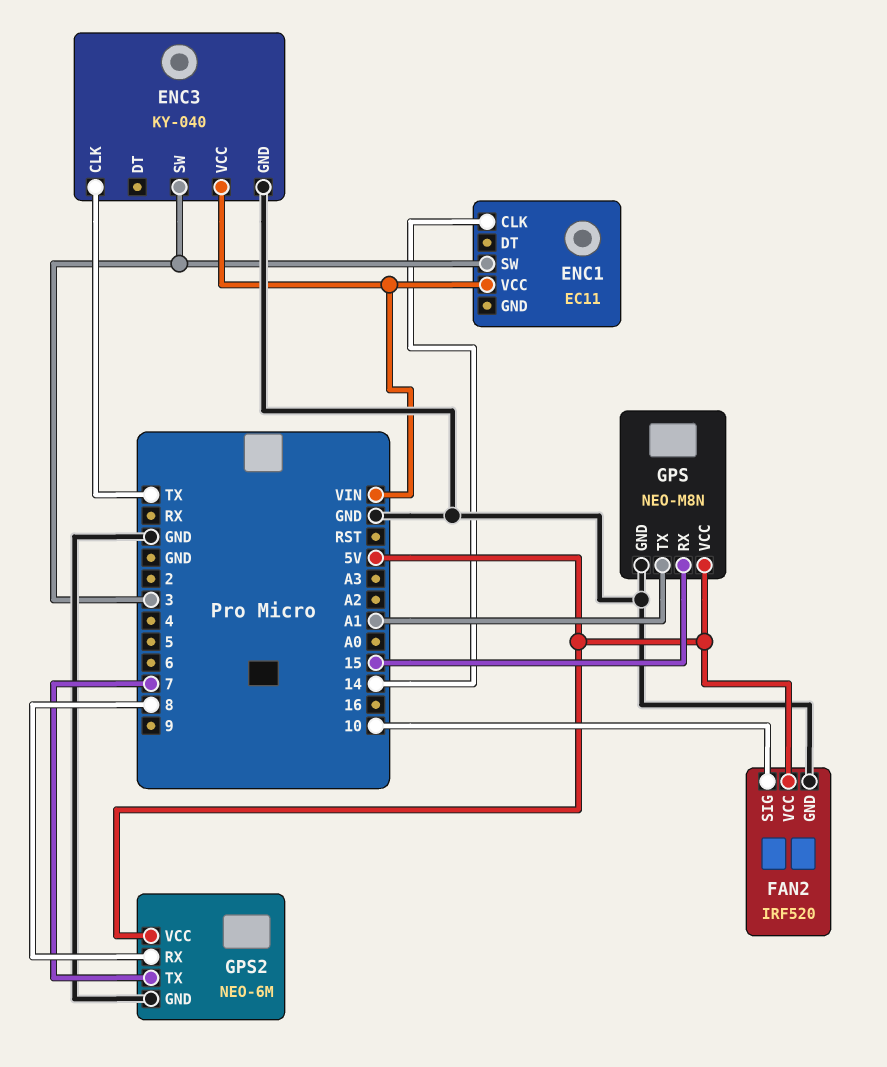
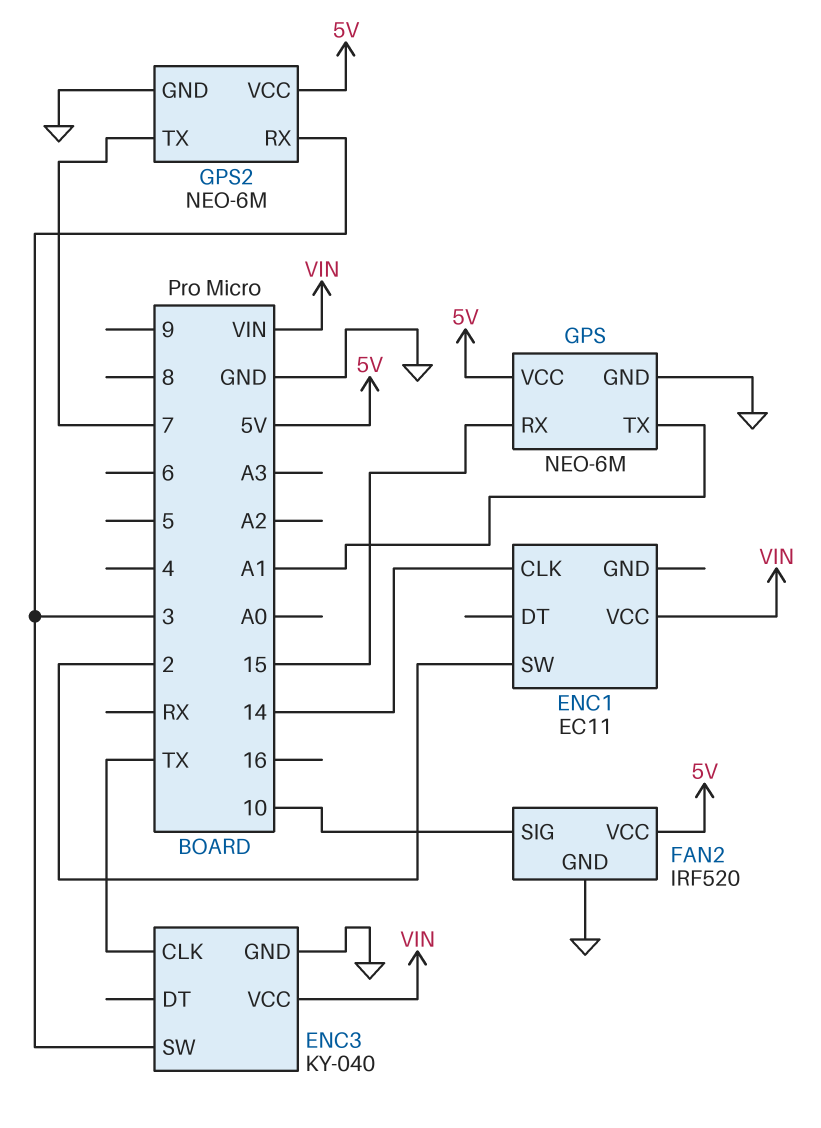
ENC1 pin SW: 3 -> 2
GPS: NEO-M8N -> NEO-6M
GPS2 pin RX: 8 -> 3

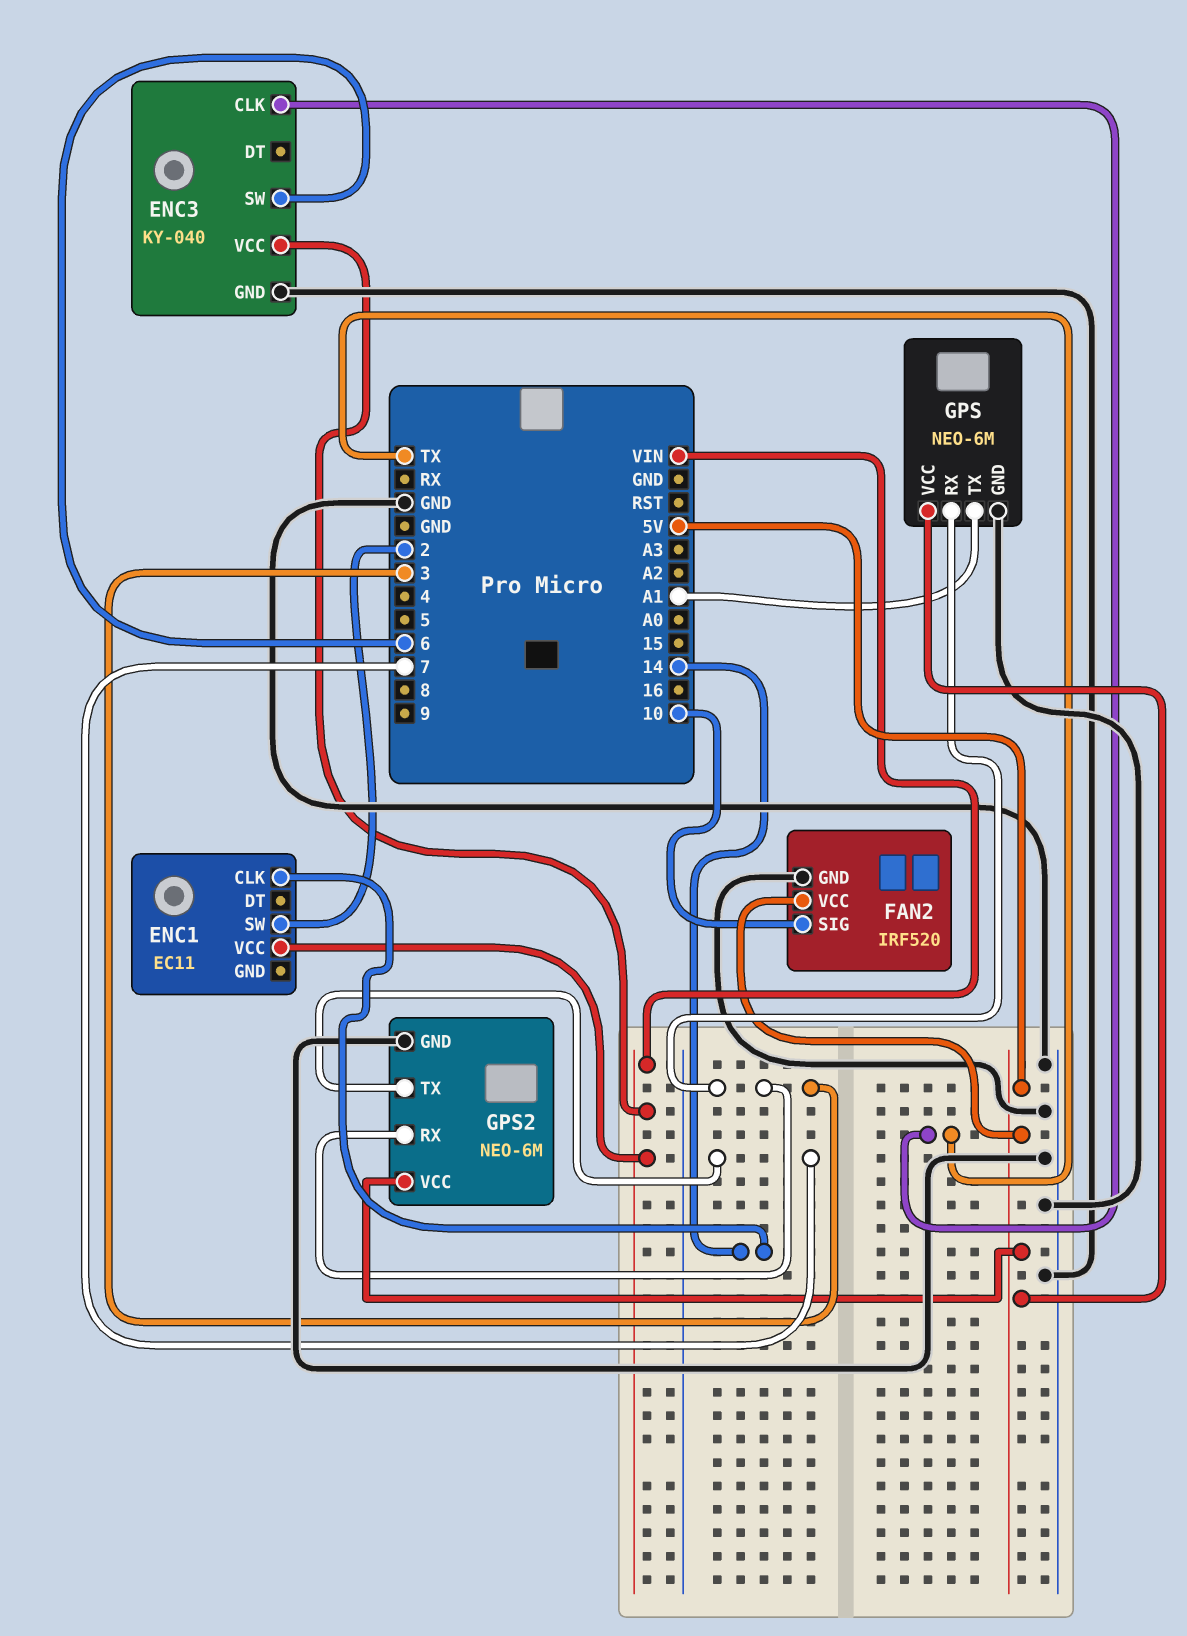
ENC3 pin SW: 3 -> 6
GPS pin RX: 15 -> 3

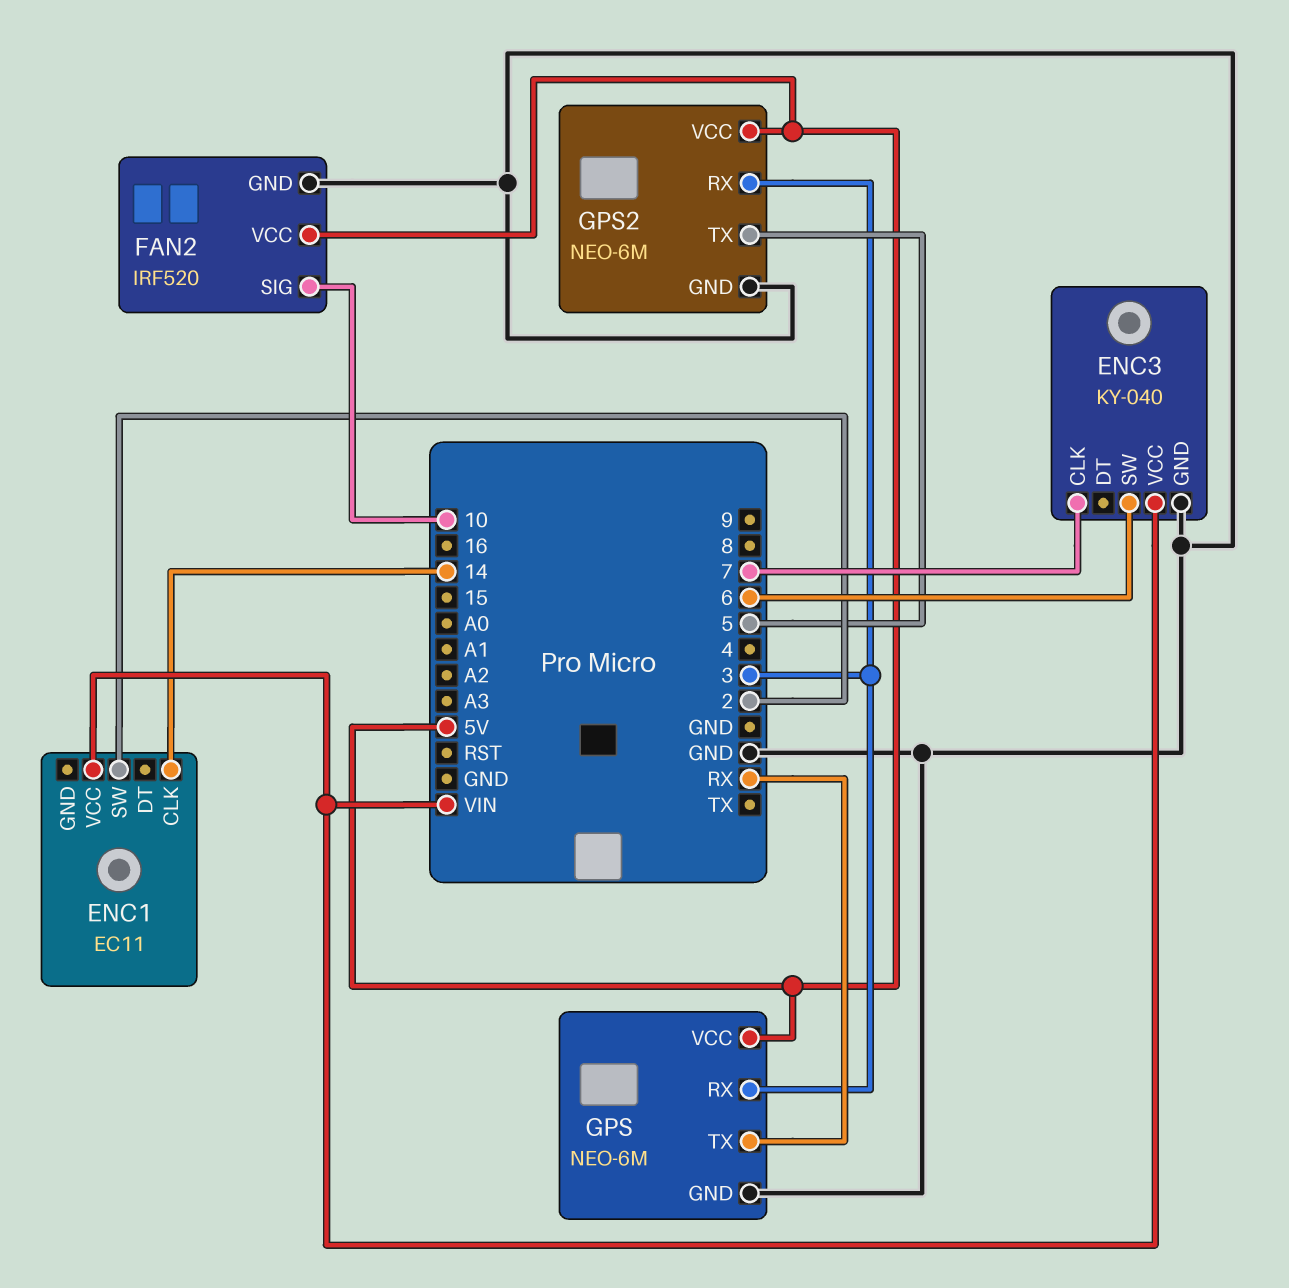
ENC3 pin CLK: TX -> 7
GPS pin TX: A1 -> RX
GPS2 pin TX: 7 -> 5

